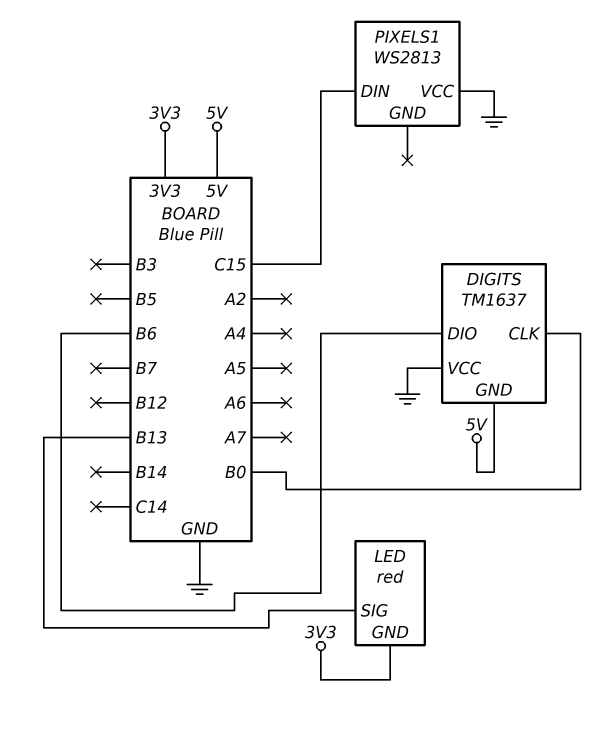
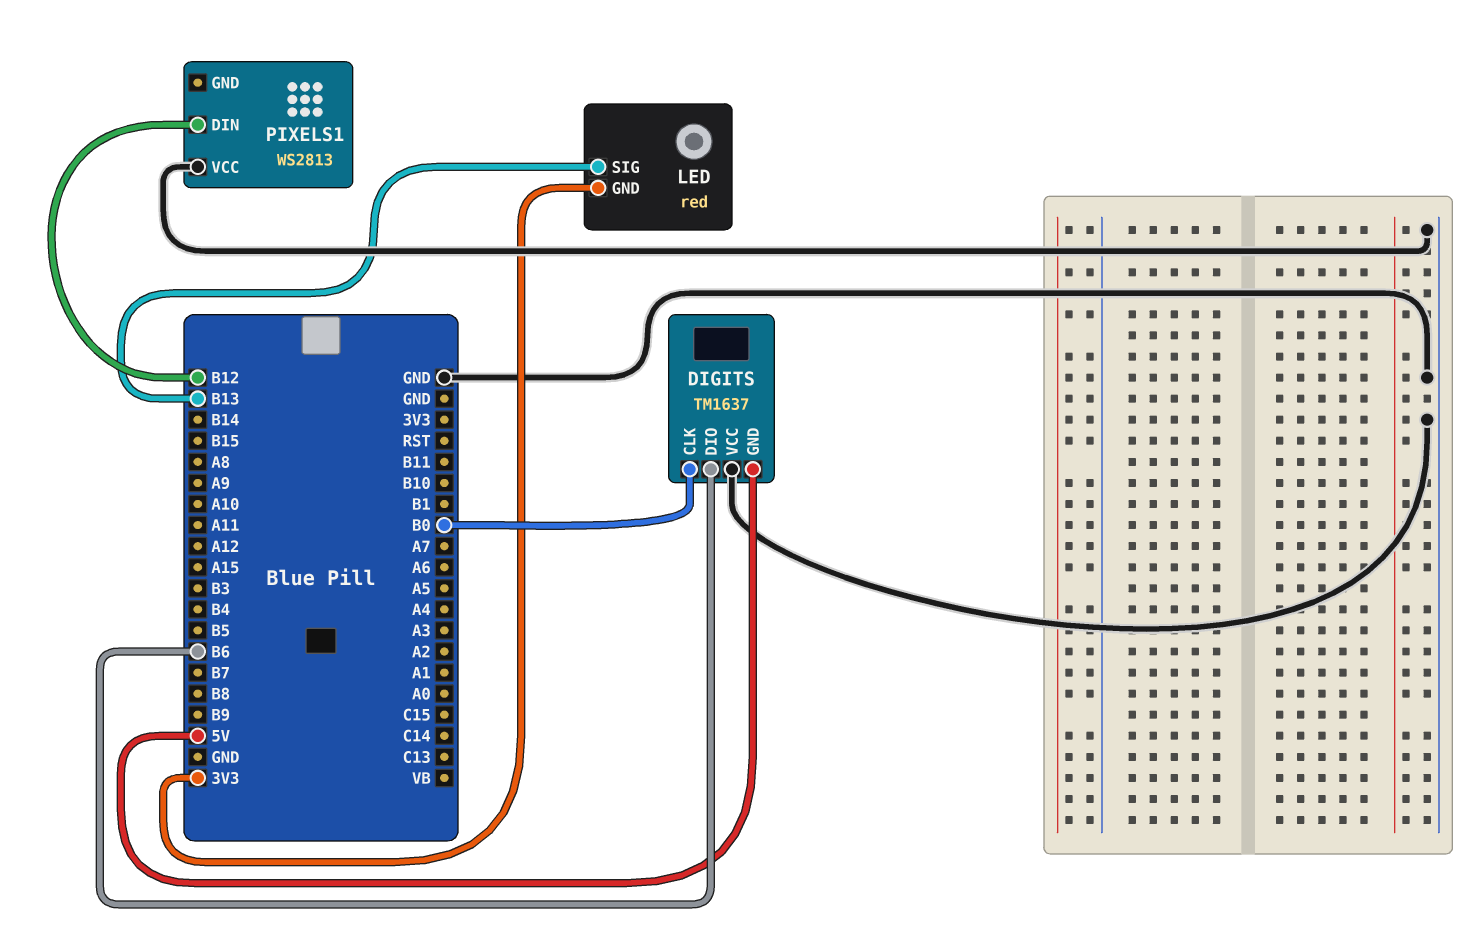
PIXELS1 pin DIN: C15 -> B12

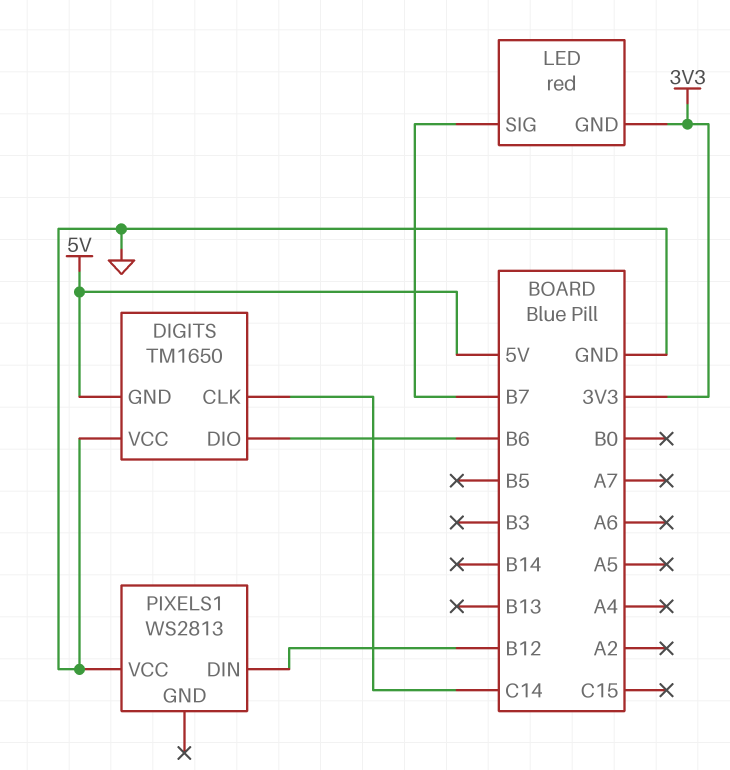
DIGITS: TM1637 -> TM1650
DIGITS pin CLK: B0 -> C14
LED pin SIG: B13 -> B7

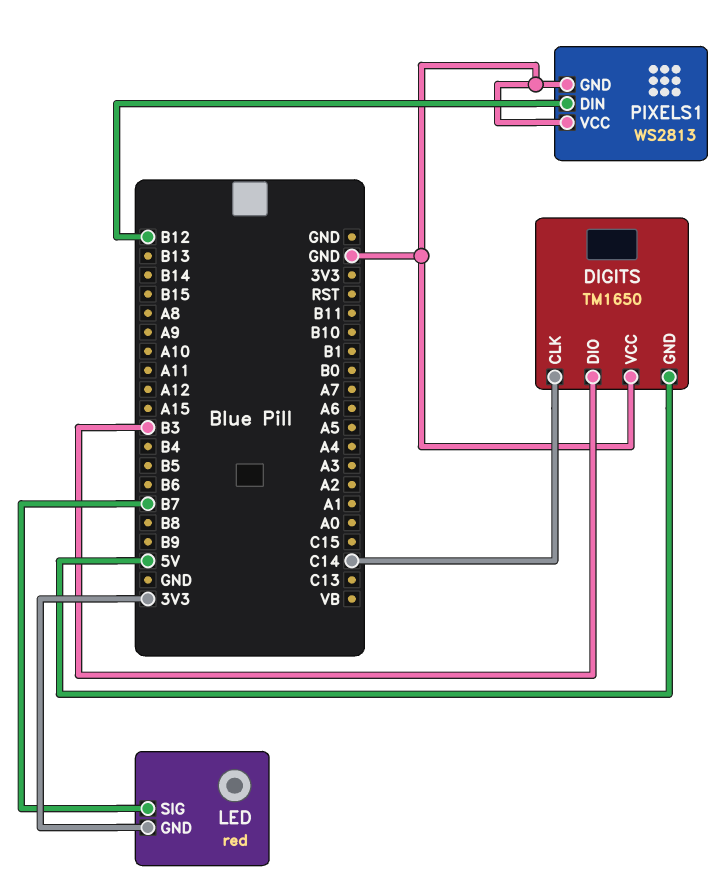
DIGITS pin DIO: B6 -> B3
PIXELS1 pin GND: none -> GND

